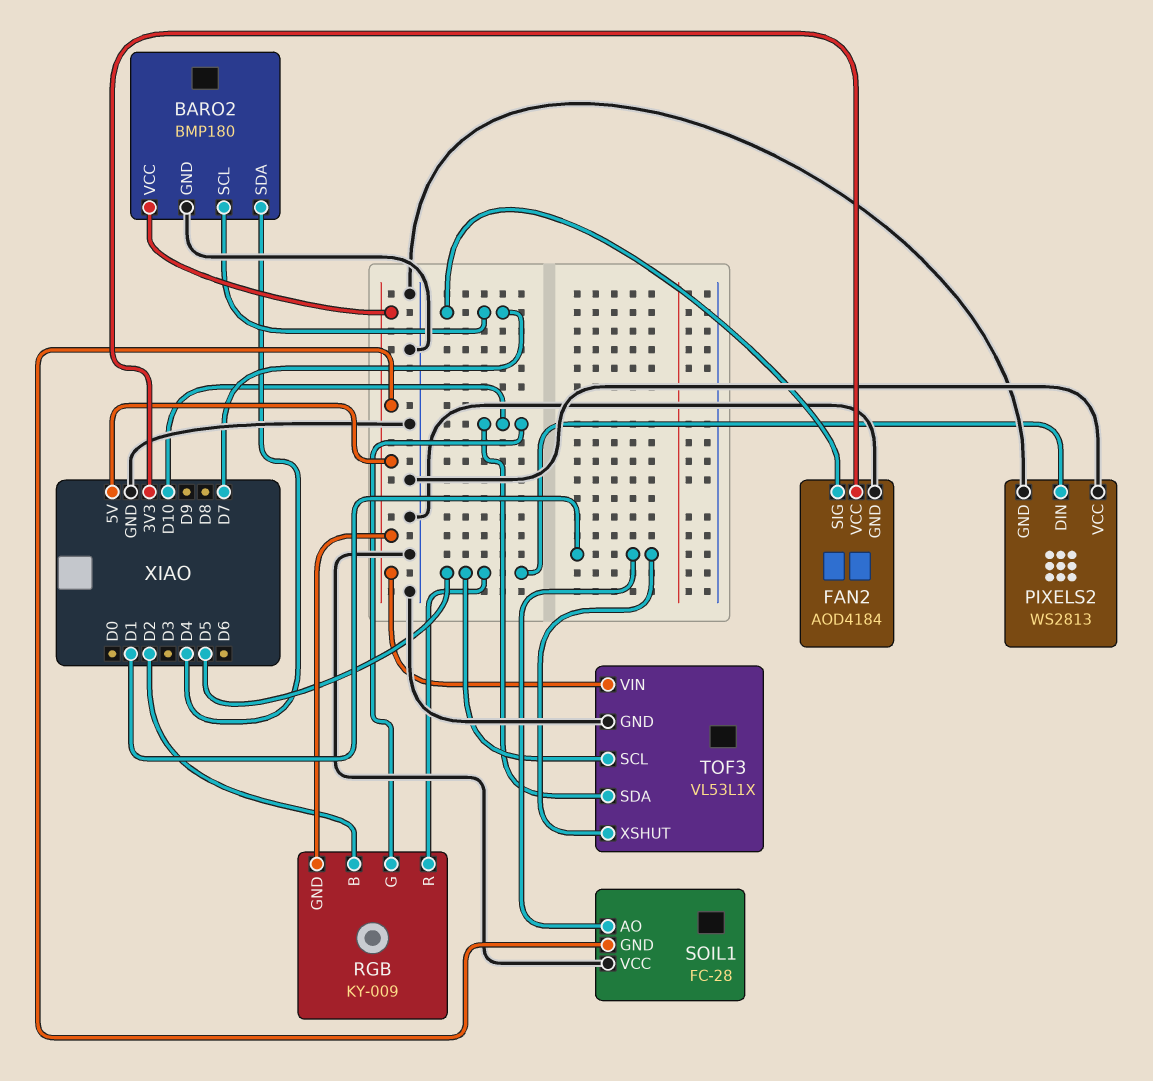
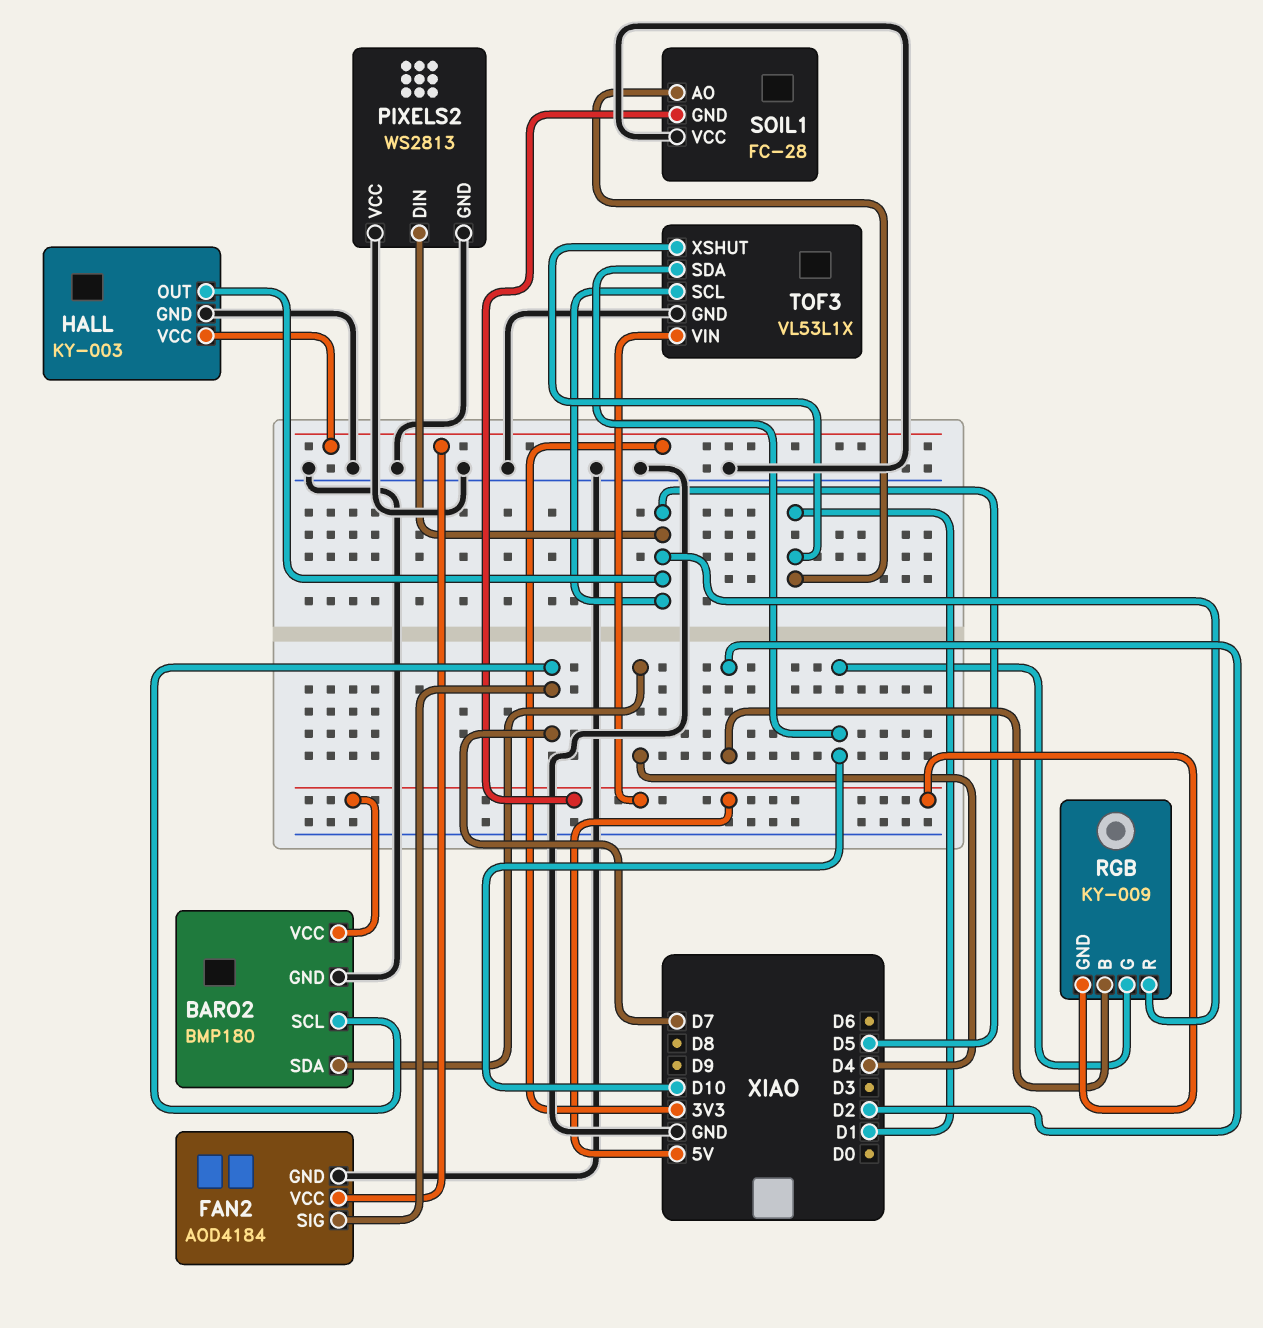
HALL: none -> KY-003
HALL pin GND: none -> GND
HALL pin OUT: none -> D5
HALL pin VCC: none -> 3V3

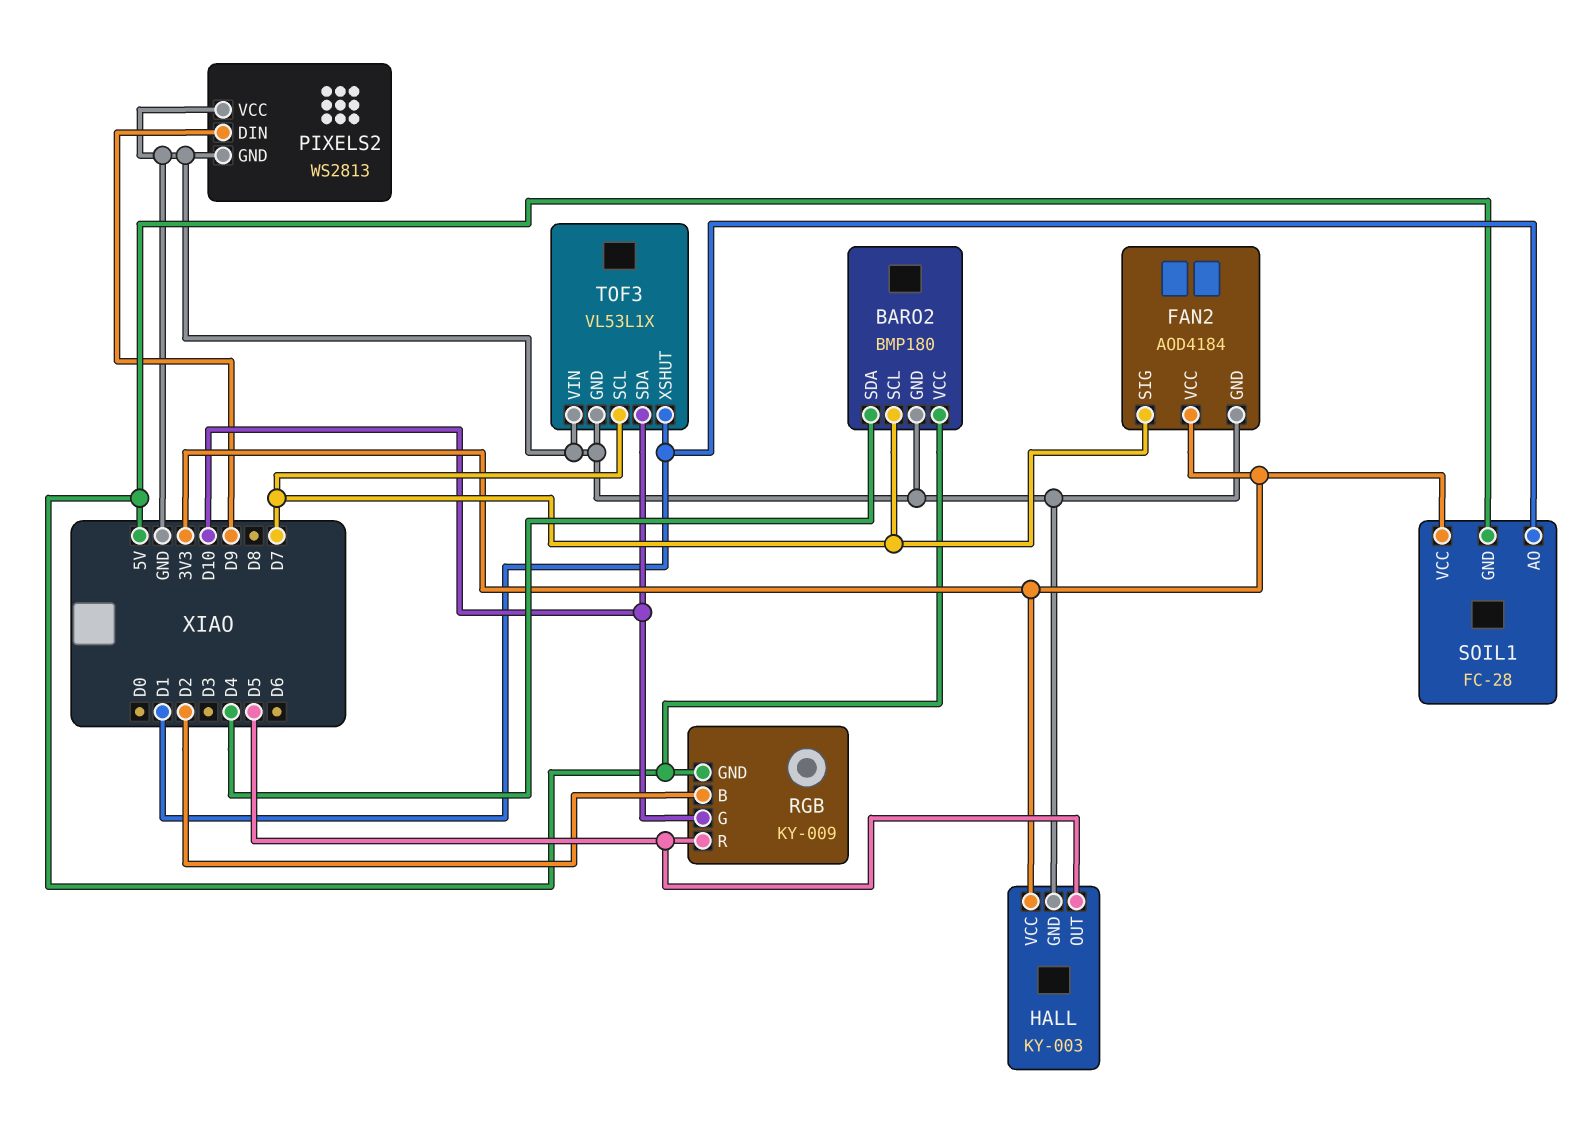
PIXELS2 pin DIN: D5 -> D9
SOIL1 pin VCC: GND -> 3V3
TOF3 pin SCL: D5 -> D7
TOF3 pin VIN: 5V -> GND

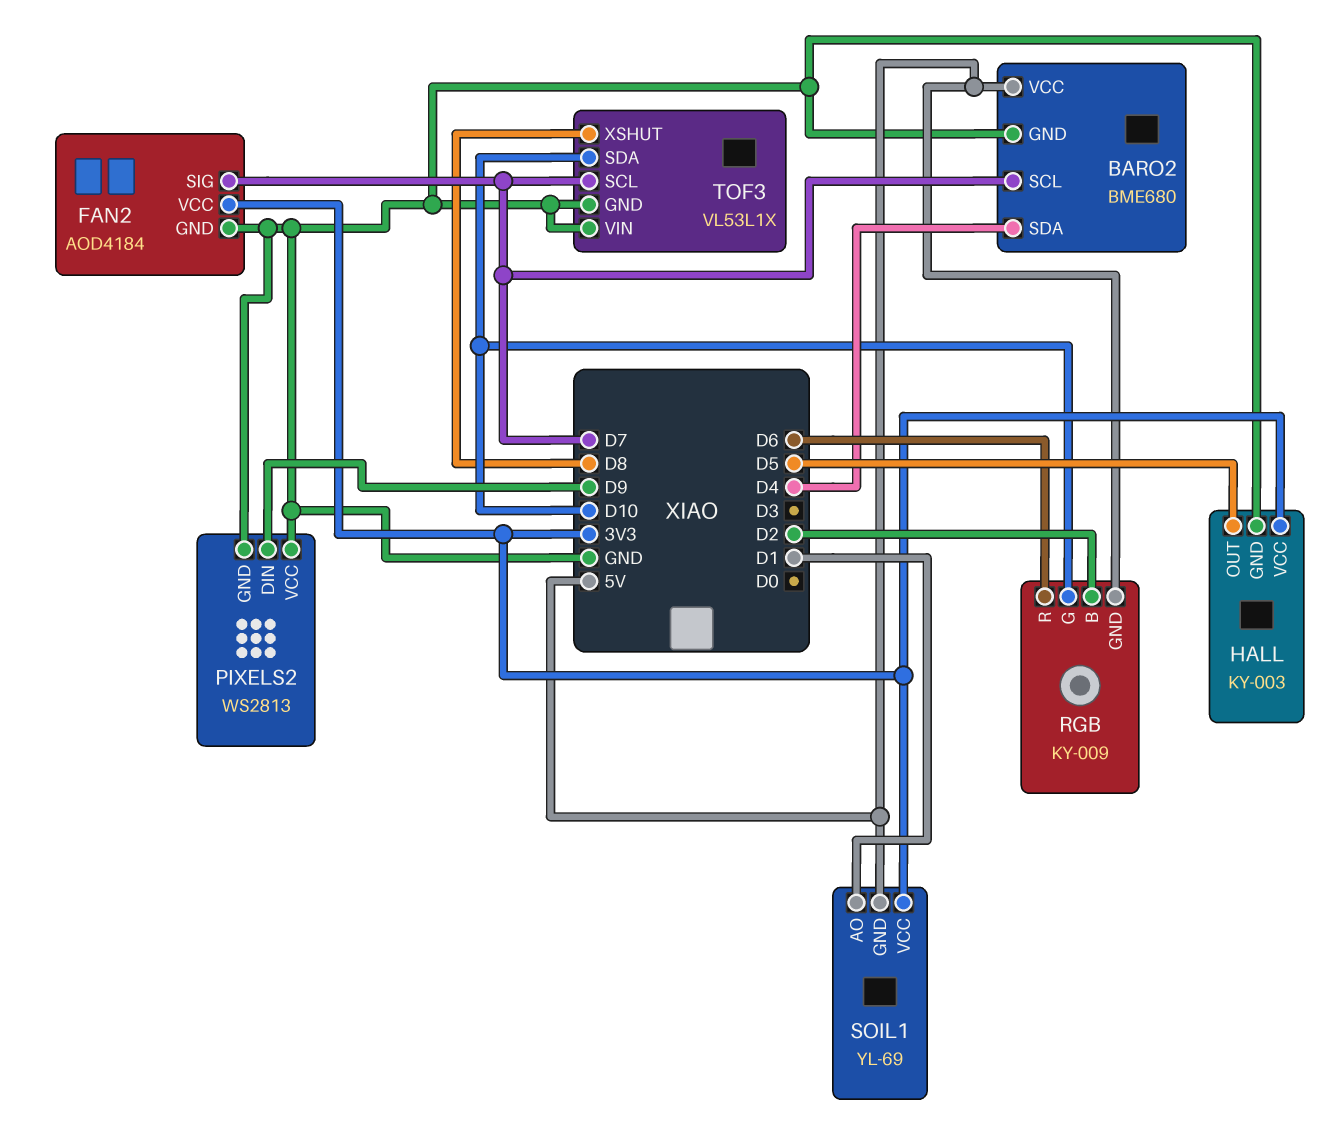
BARO2: BMP180 -> BME680
RGB pin R: D5 -> D6
SOIL1: FC-28 -> YL-69
TOF3 pin XSHUT: D1 -> D8

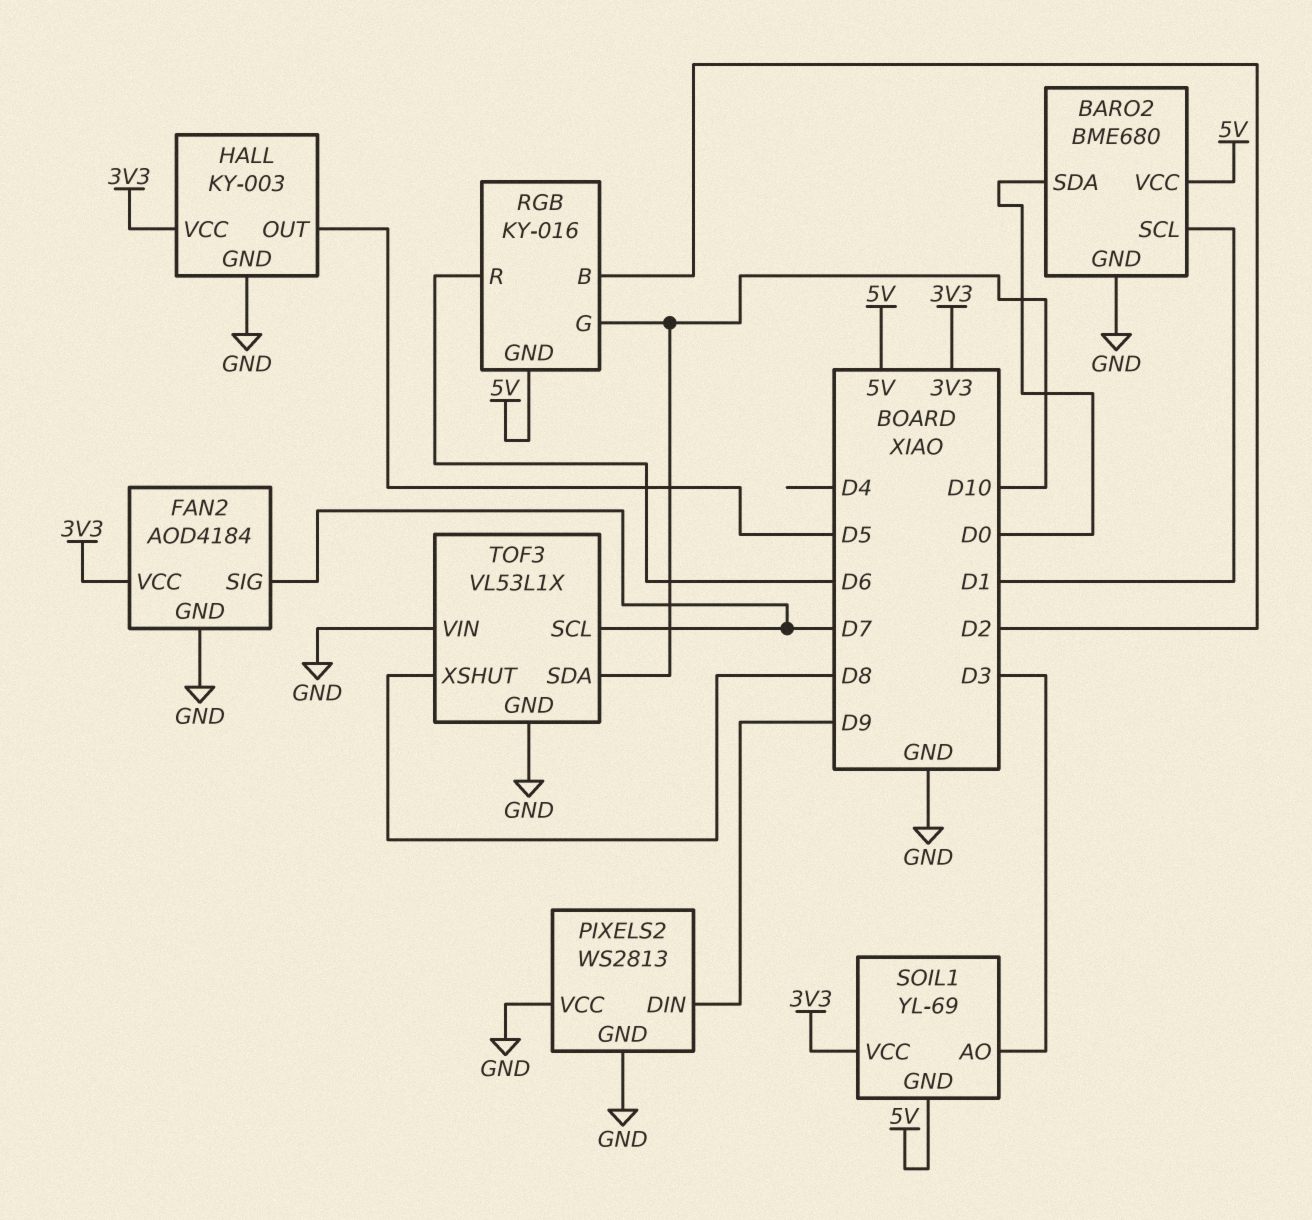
BARO2 pin SCL: D7 -> D1
BARO2 pin SDA: D4 -> D0
RGB: KY-009 -> KY-016
SOIL1 pin AO: D1 -> D3

